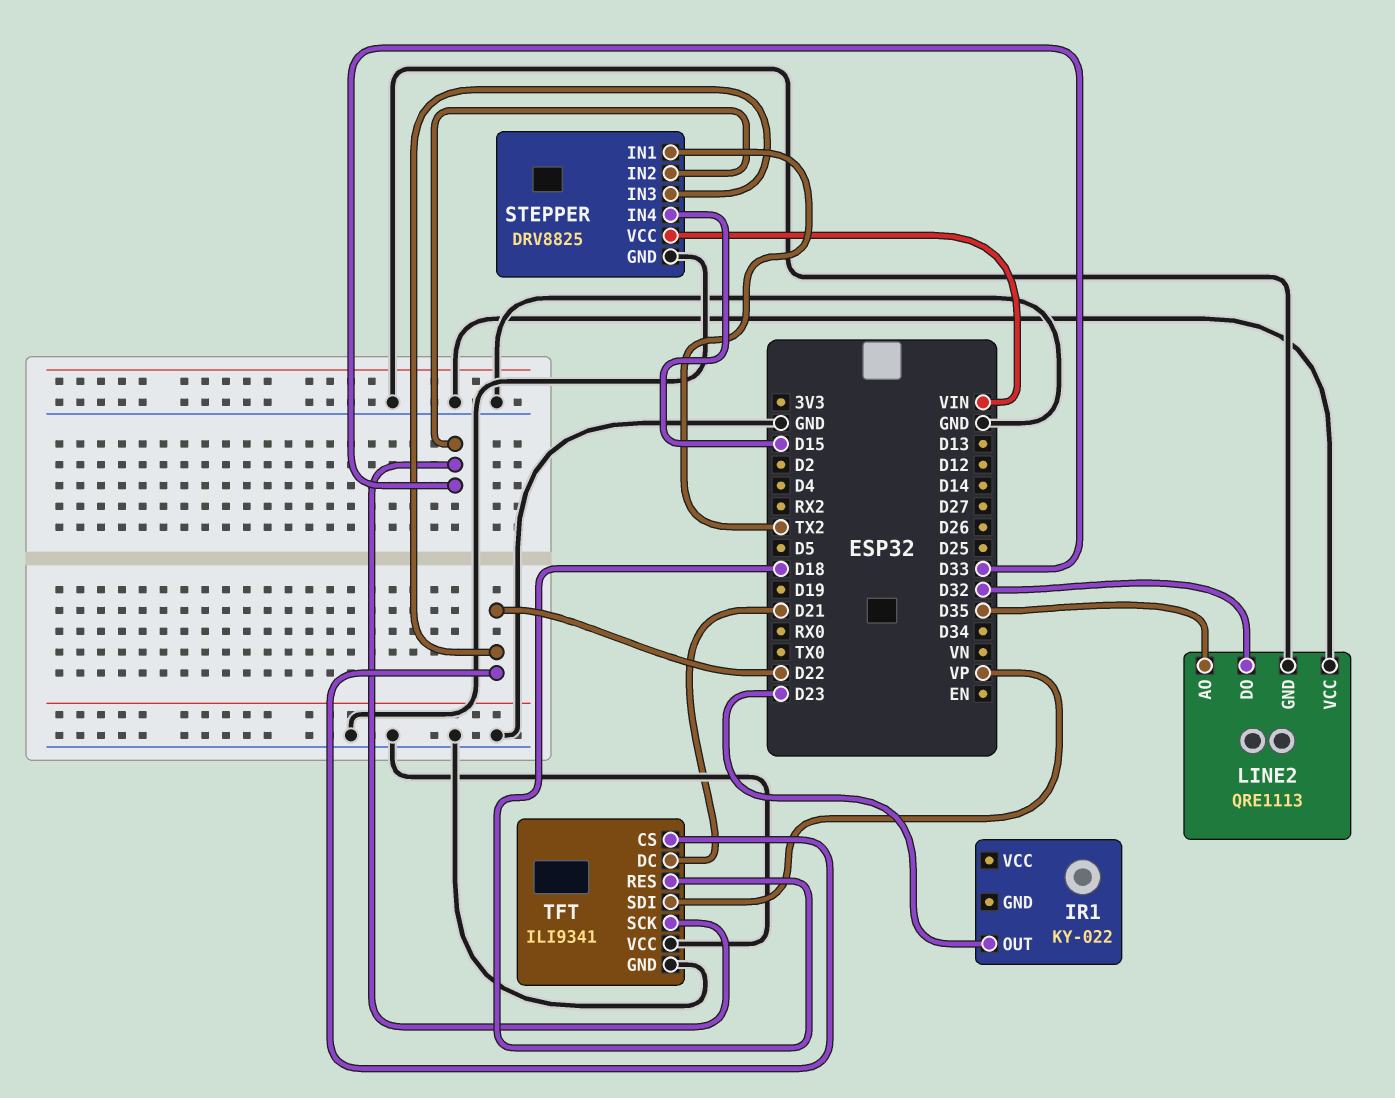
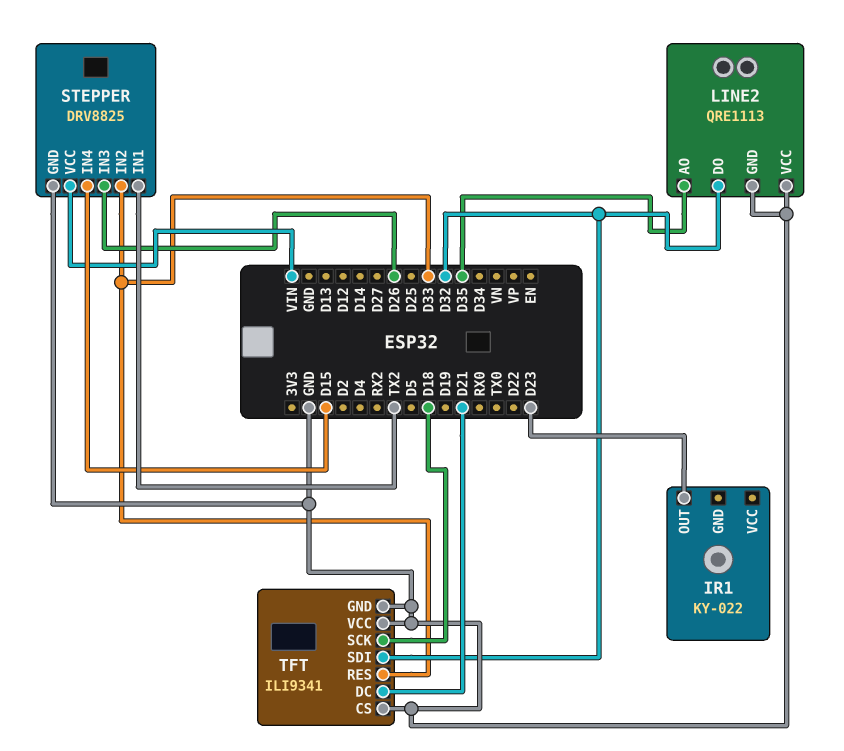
STEPPER pin IN3: D22 -> D26
TFT pin CS: D22 -> GND
TFT pin RES: D18 -> D33
TFT pin SCK: D33 -> D18
TFT pin SDI: VP -> D32

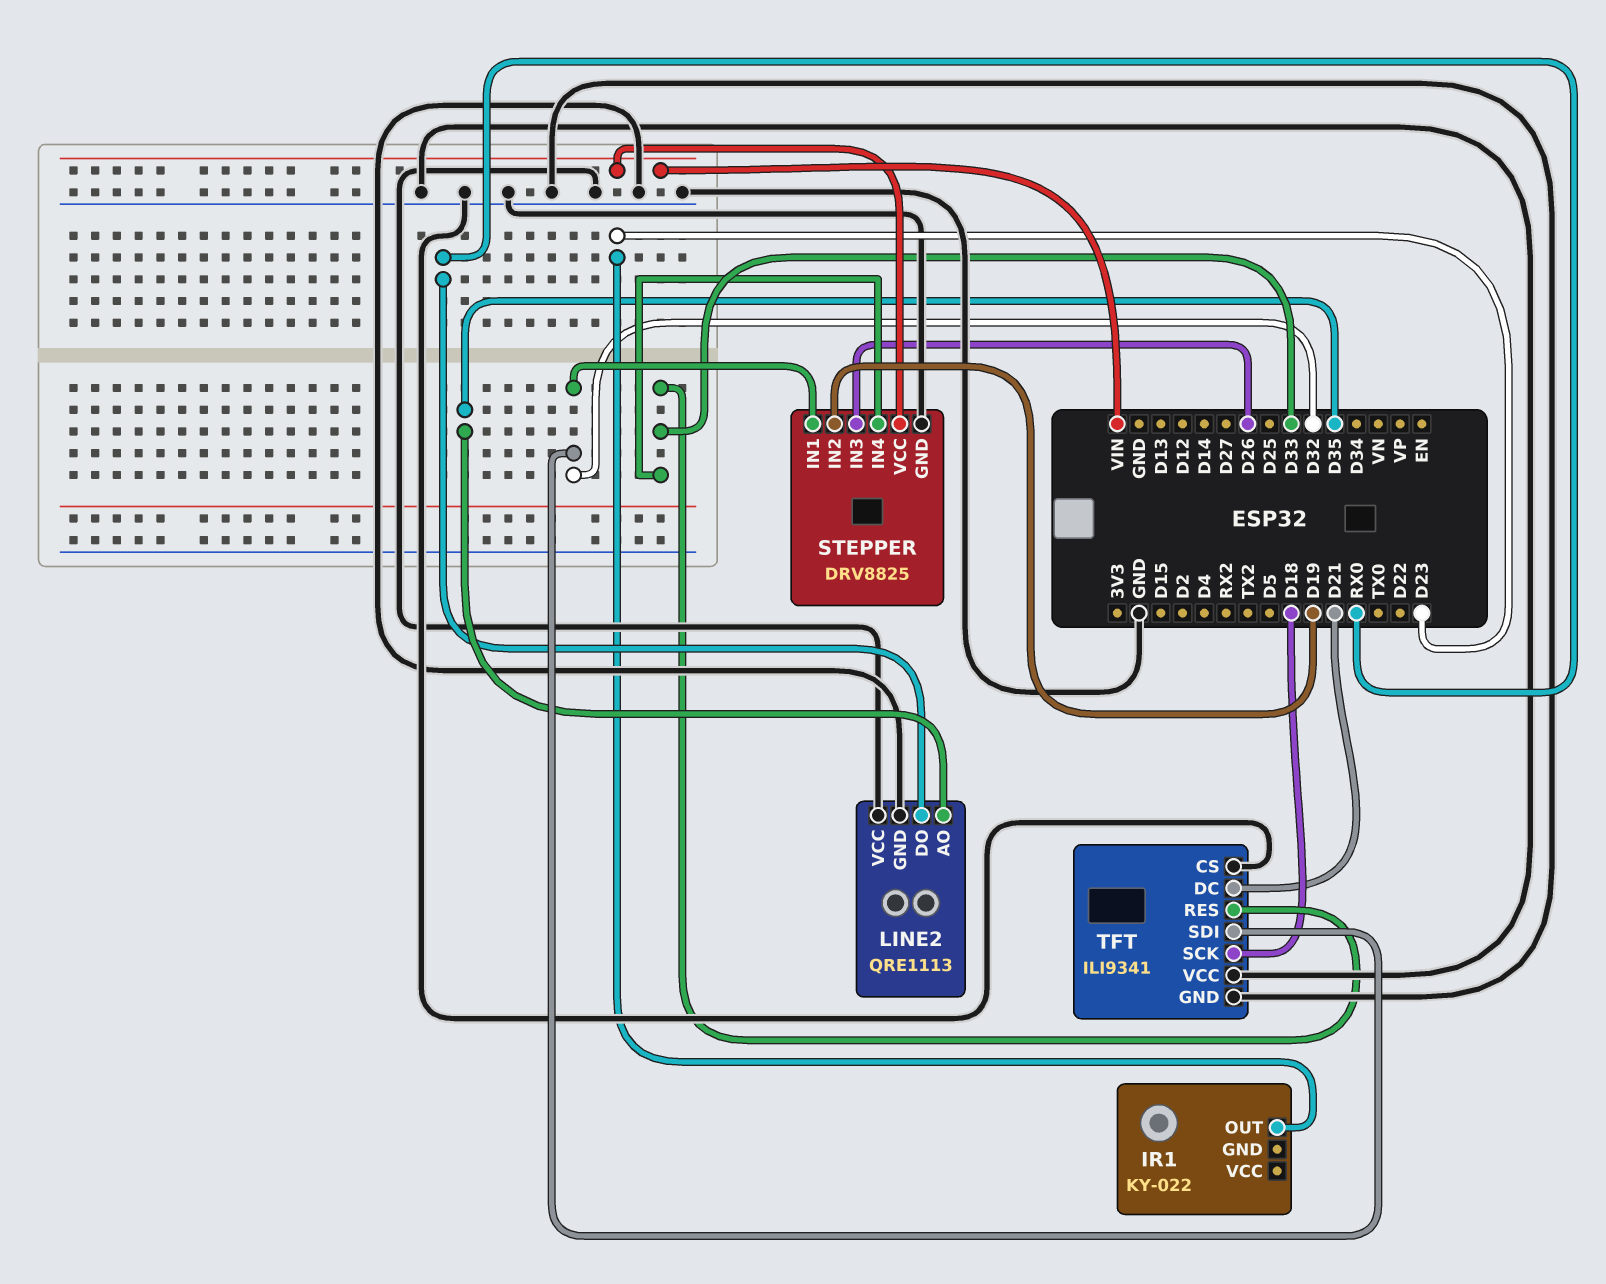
LINE2 pin DO: D32 -> RX0
STEPPER pin IN1: TX2 -> D32
STEPPER pin IN2: D33 -> D19
STEPPER pin IN4: D15 -> D33

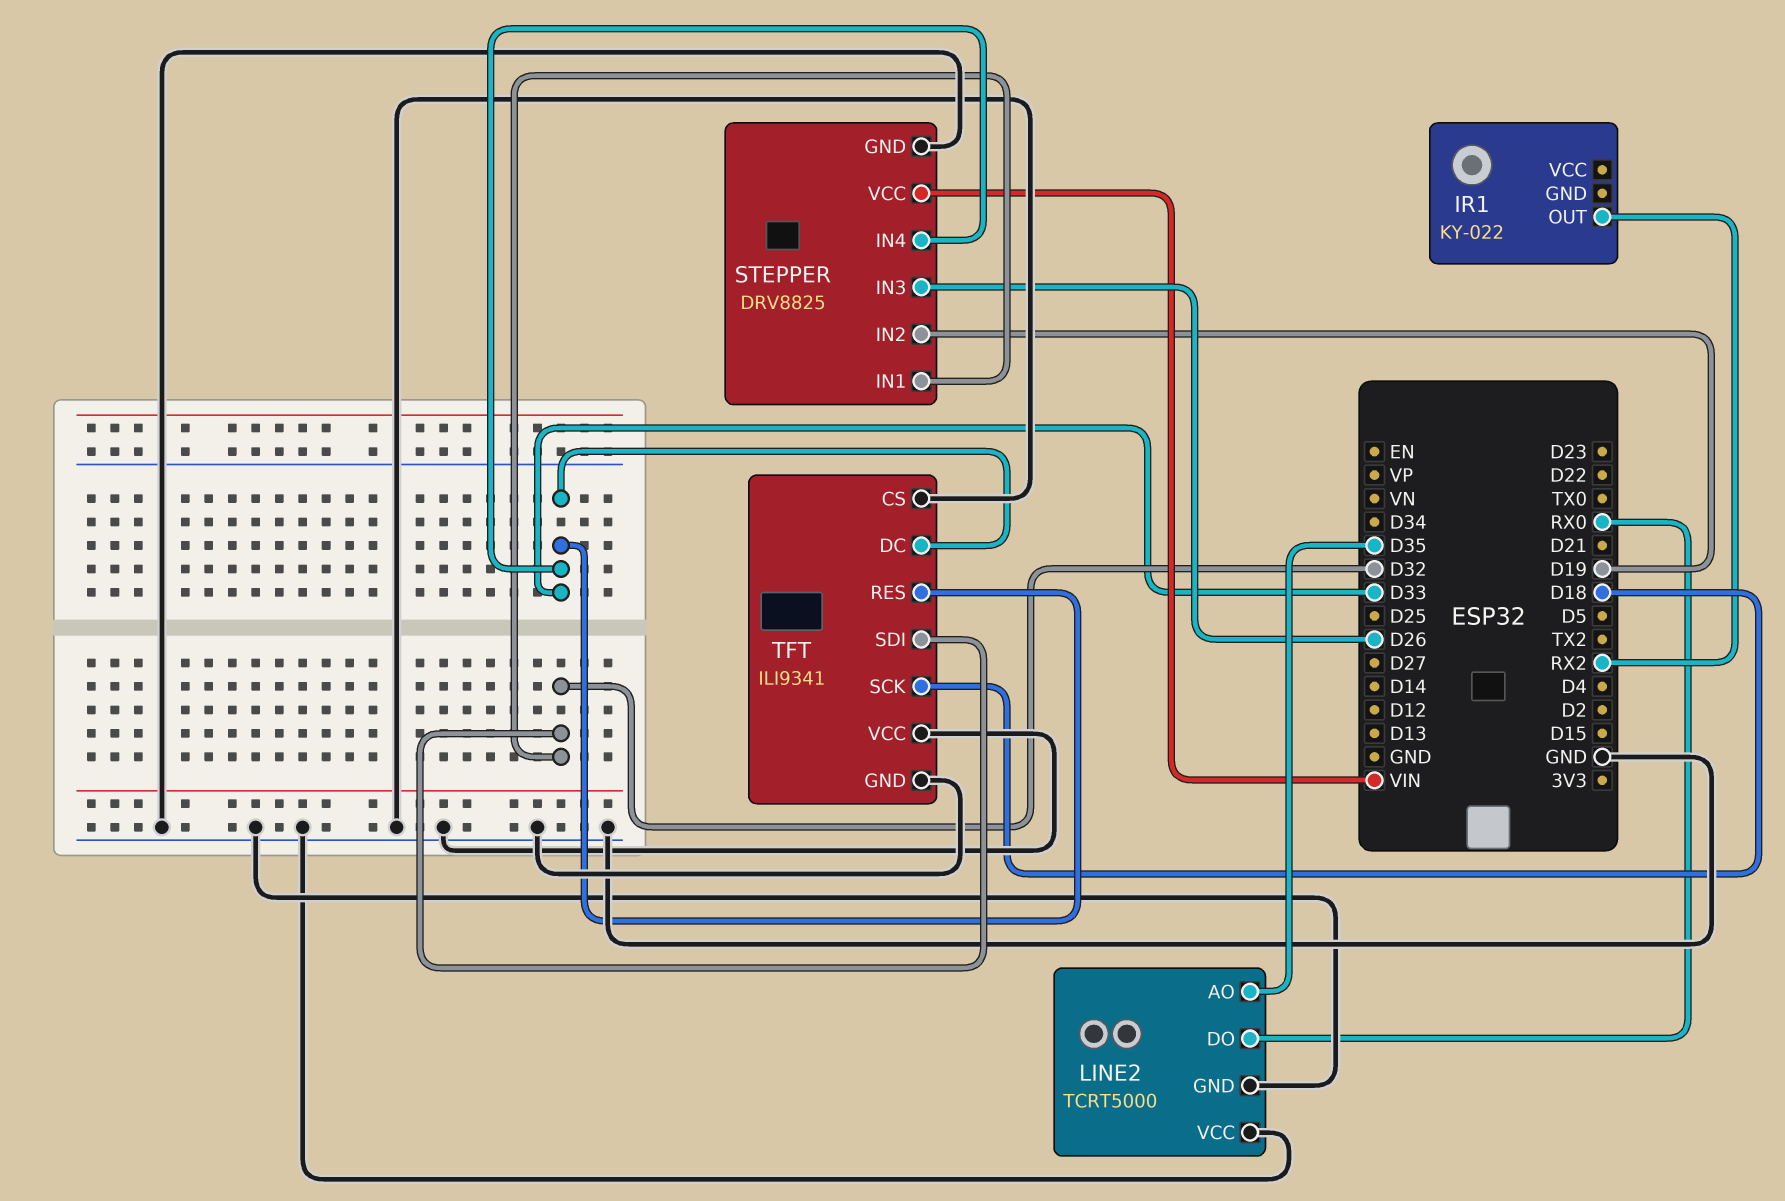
IR1 pin OUT: D23 -> RX2
LINE2: QRE1113 -> TCRT5000
TFT pin DC: D21 -> D33

